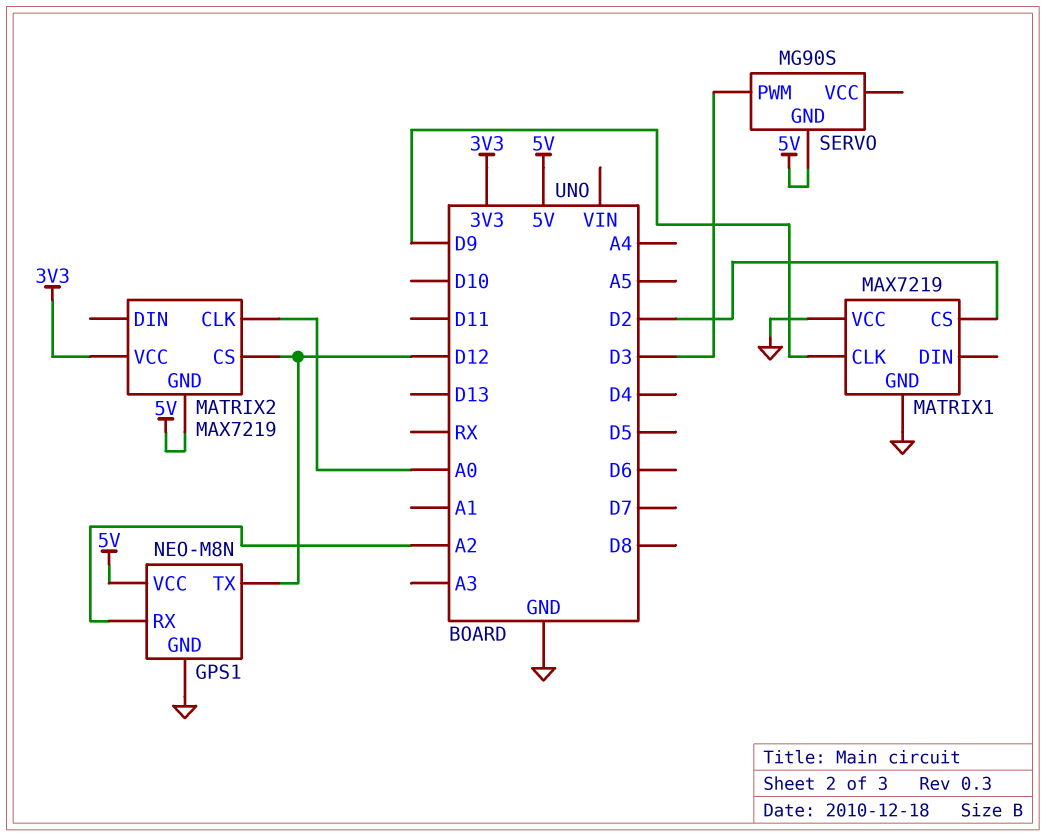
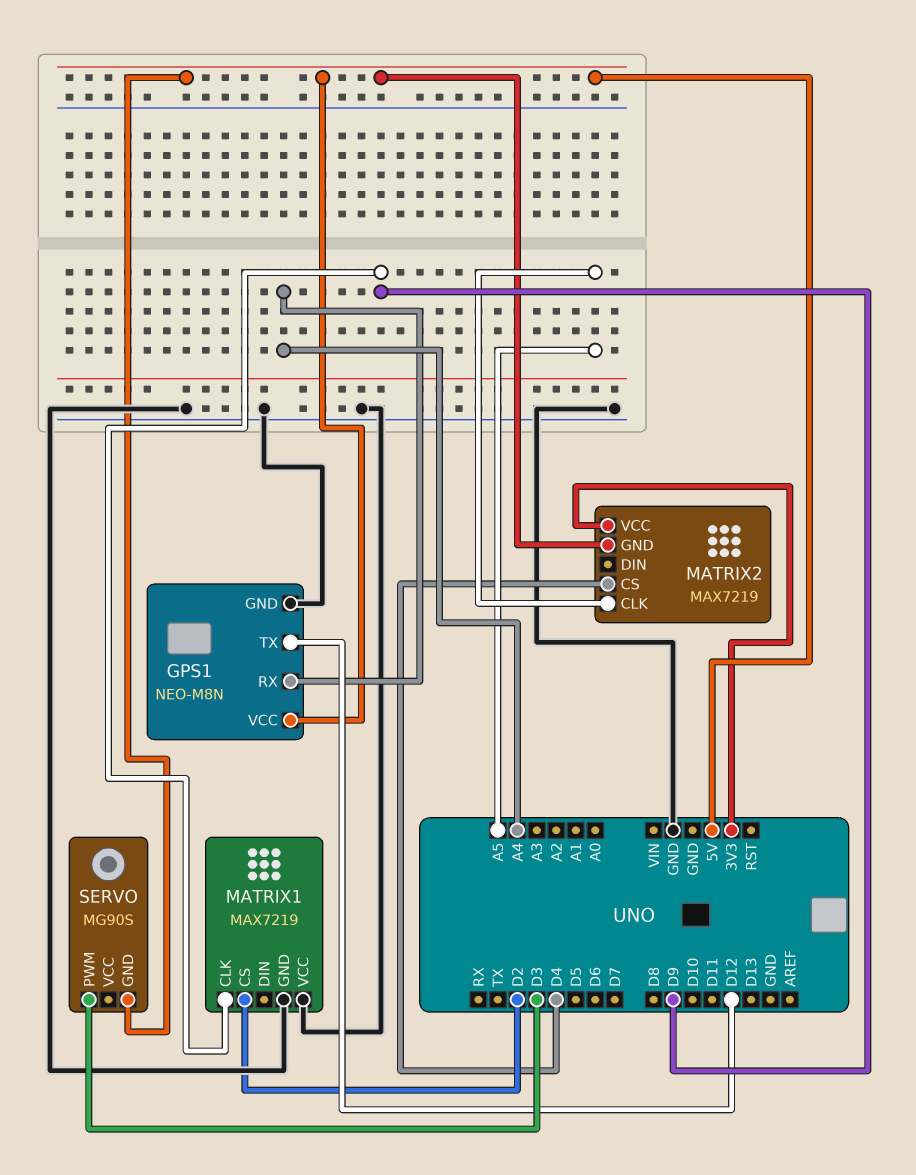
GPS1 pin RX: A2 -> A4
MATRIX2 pin CLK: A0 -> A5
MATRIX2 pin CS: D12 -> D4

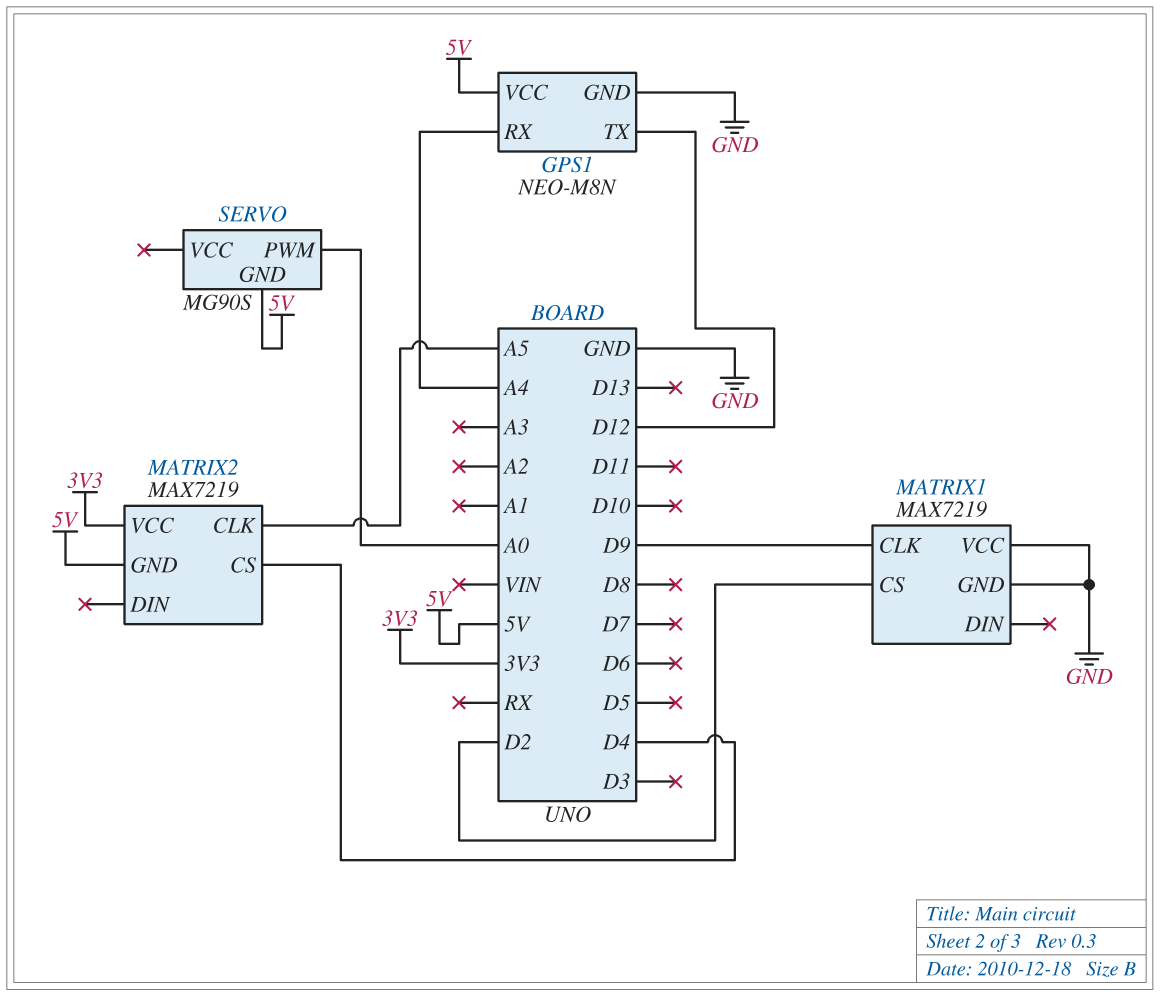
SERVO pin PWM: D3 -> A0

